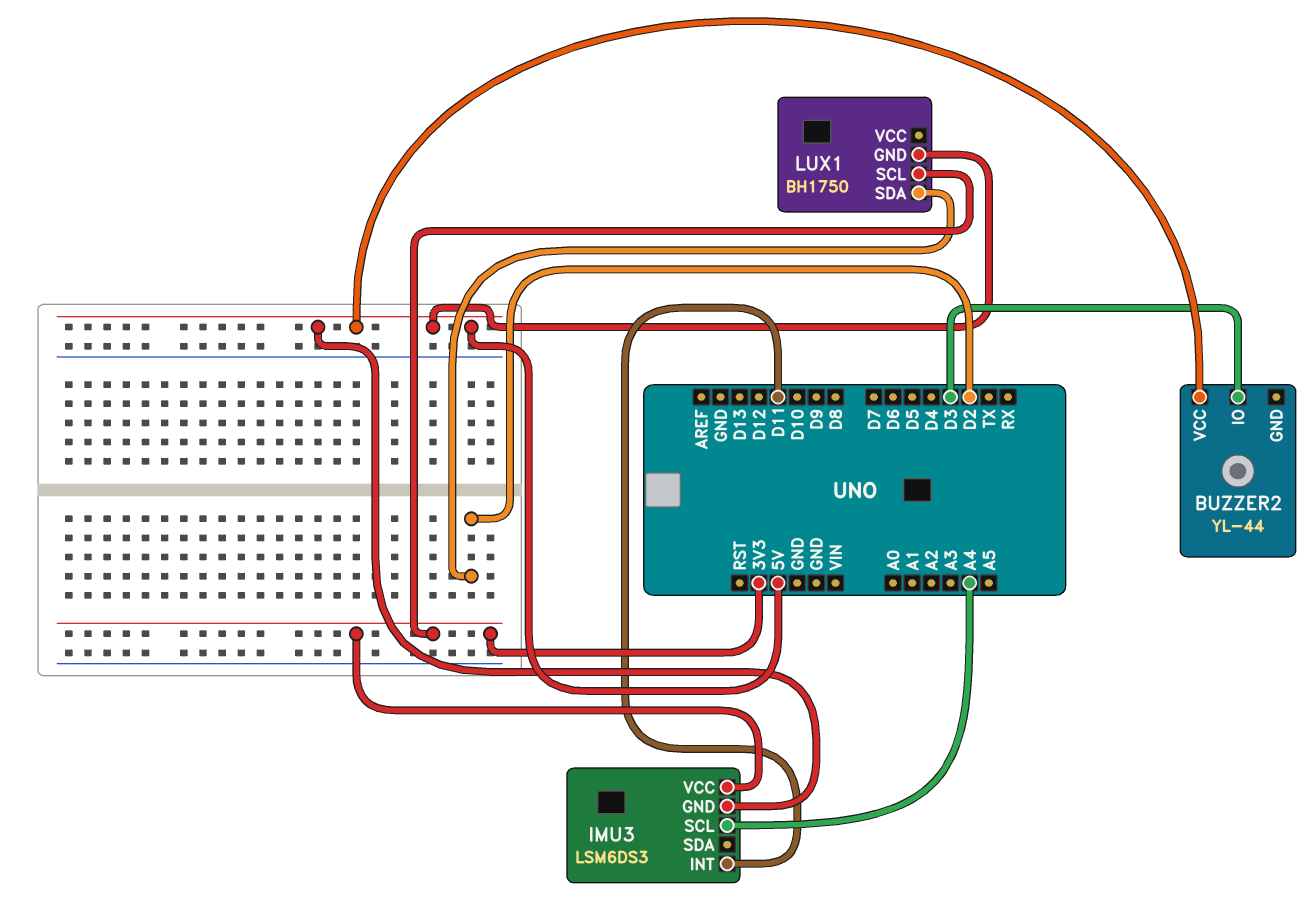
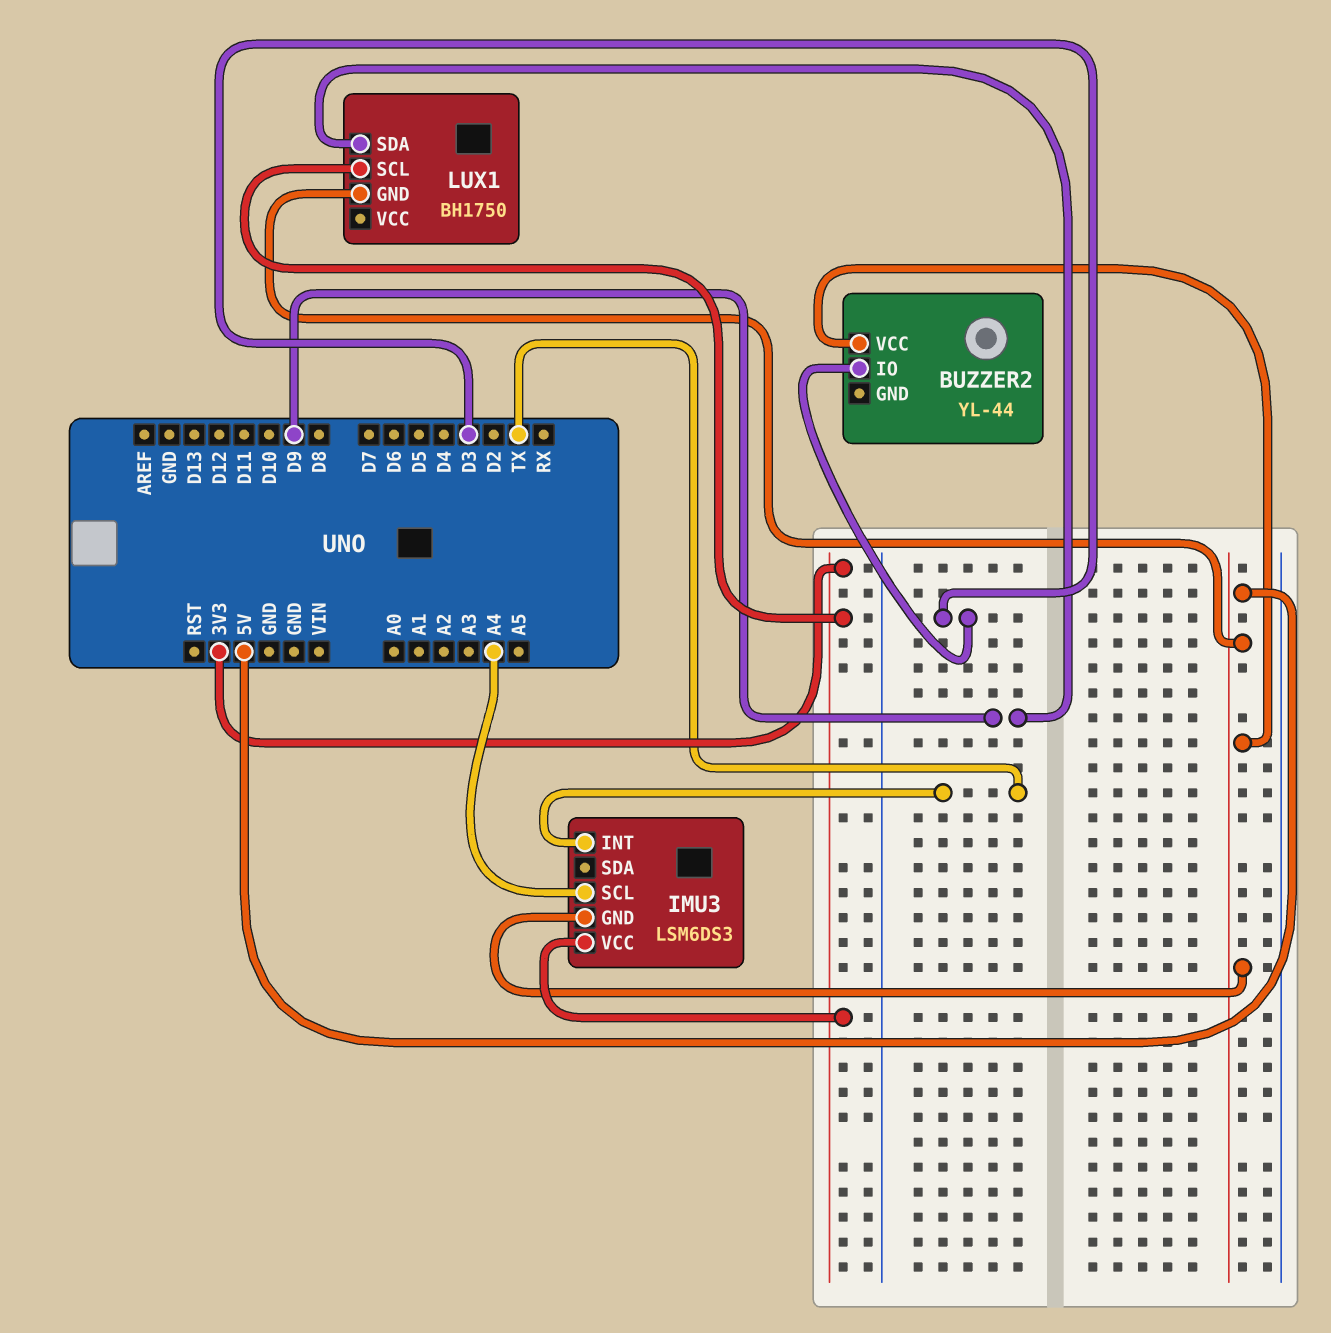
IMU3 pin INT: D11 -> TX
LUX1 pin SDA: D2 -> D9

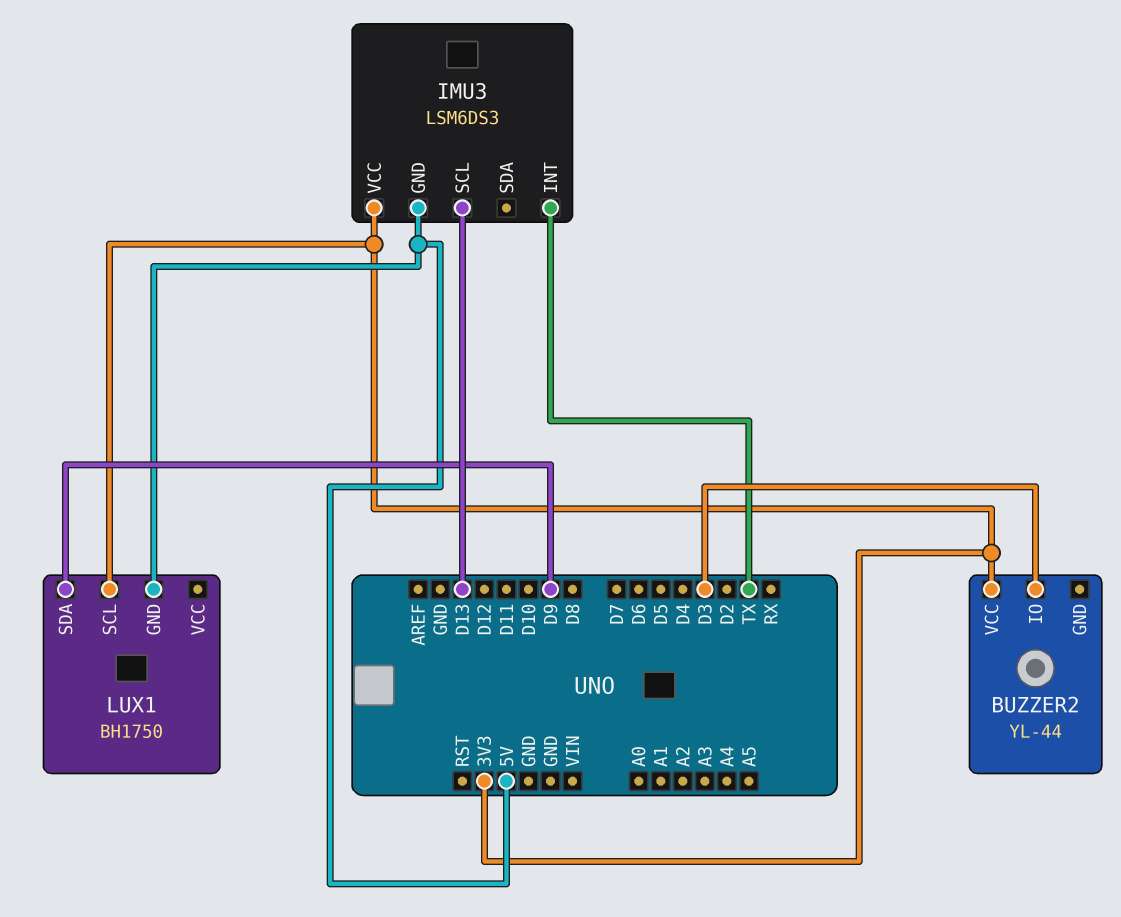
BUZZER2 pin VCC: 5V -> 3V3
IMU3 pin SCL: A4 -> D13

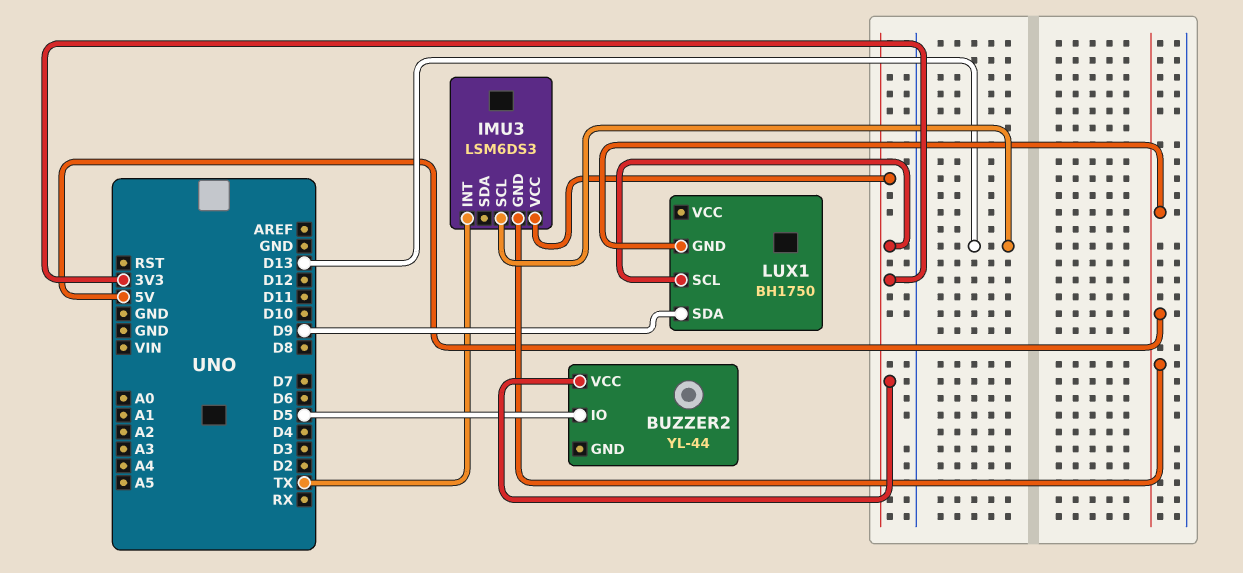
BUZZER2 pin IO: D3 -> D5

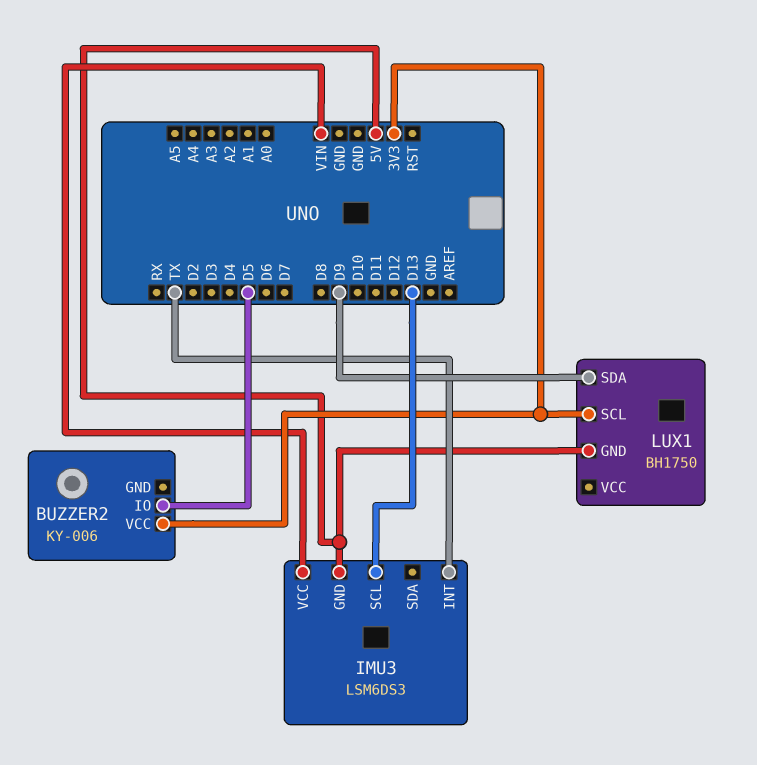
BUZZER2: YL-44 -> KY-006
IMU3 pin VCC: 3V3 -> VIN

